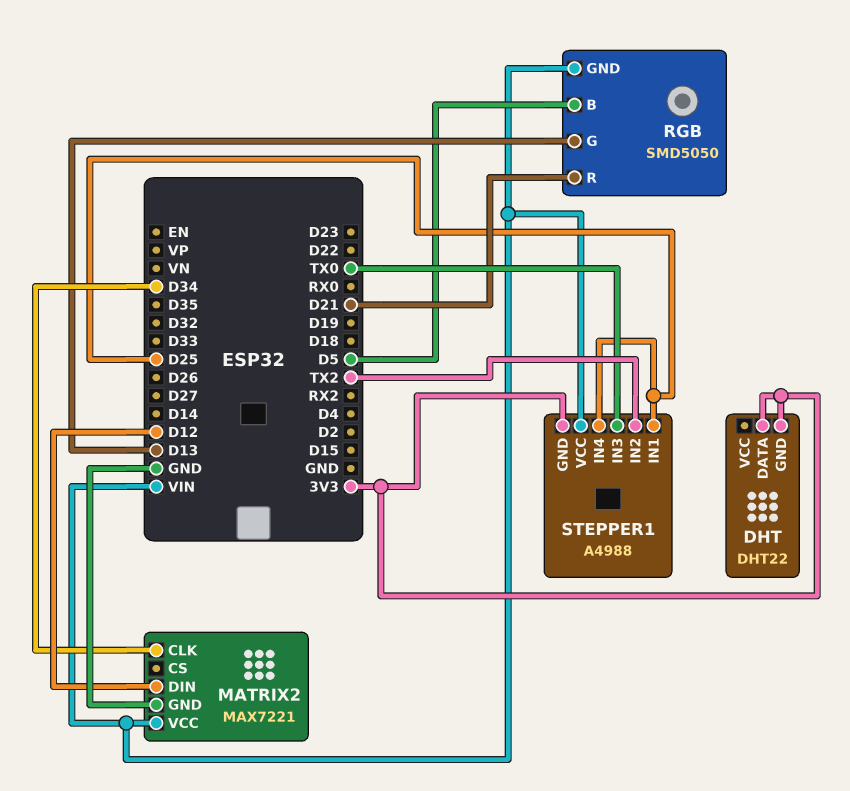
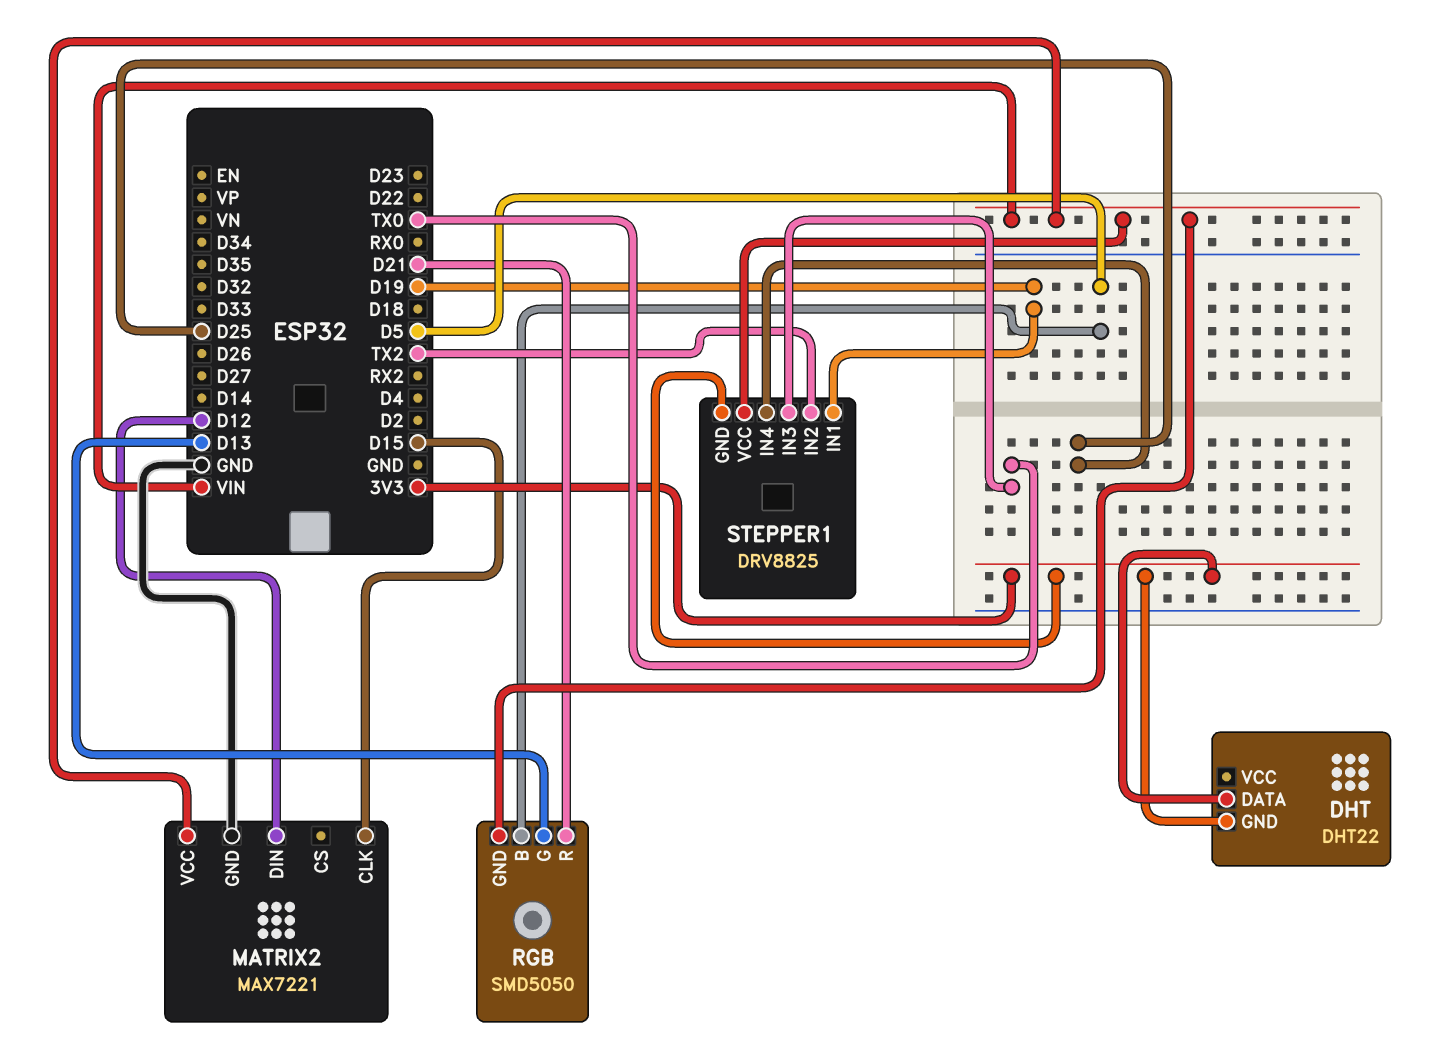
MATRIX2 pin CLK: D34 -> D15
STEPPER1: A4988 -> DRV8825
STEPPER1 pin IN1: D25 -> D19

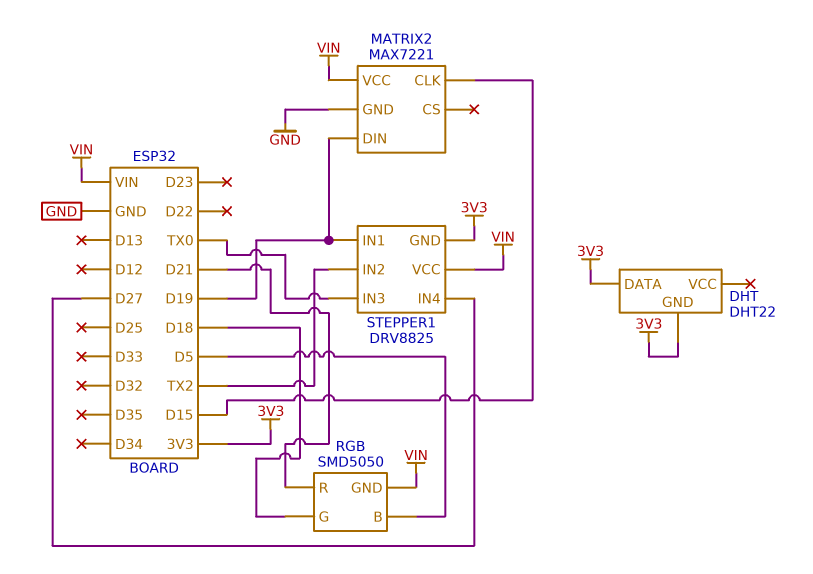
MATRIX2 pin DIN: D12 -> D19
RGB pin G: D13 -> D18
STEPPER1 pin IN4: D25 -> D27

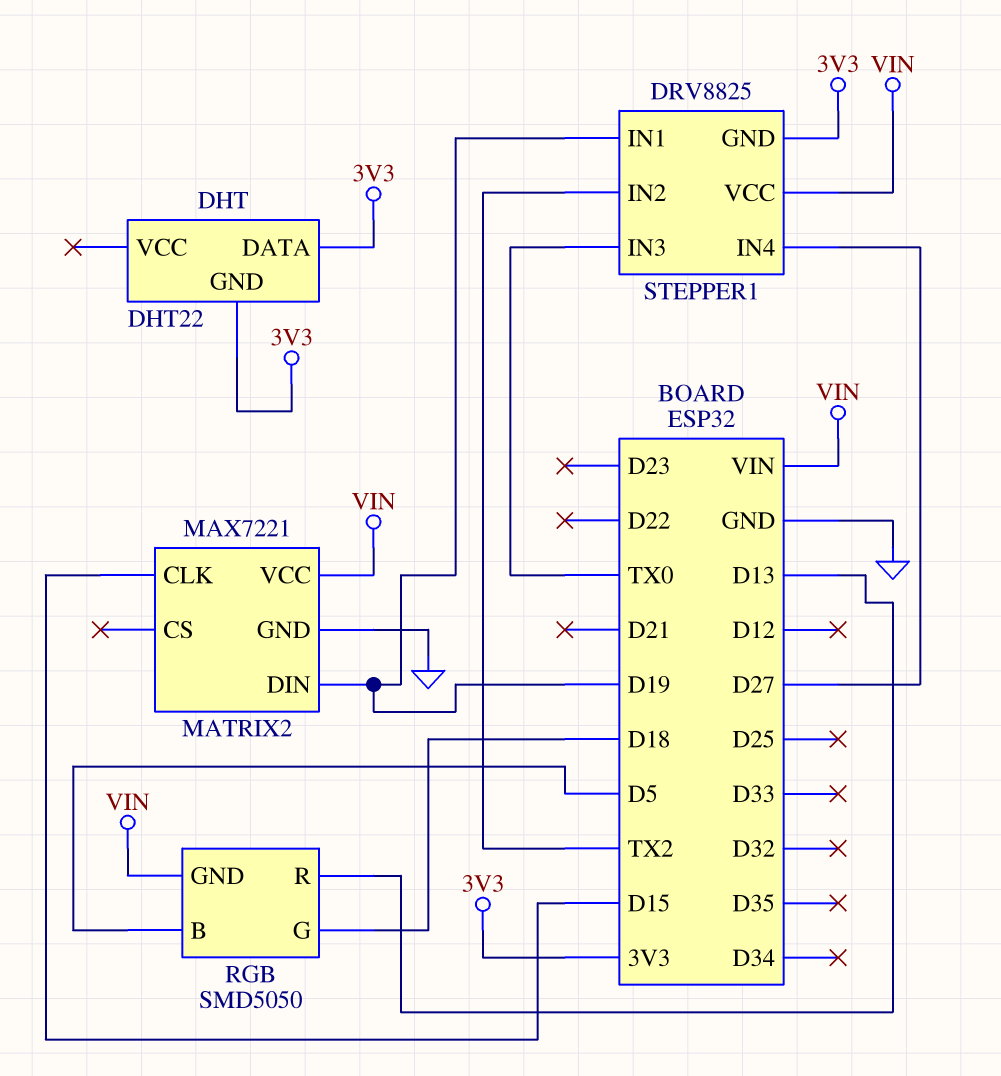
RGB pin R: D21 -> D13

